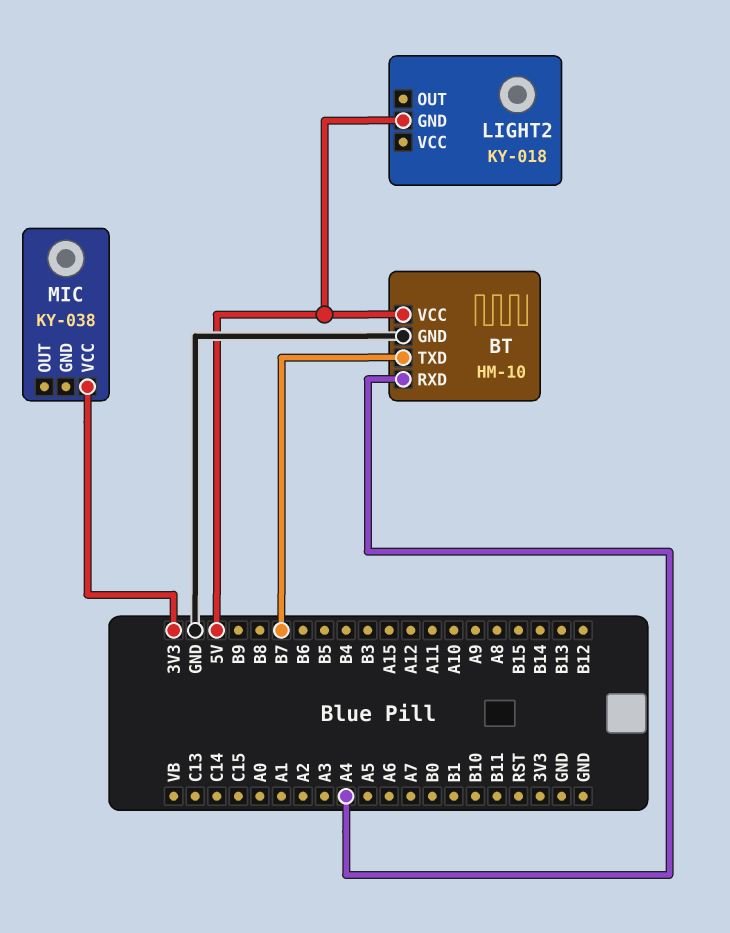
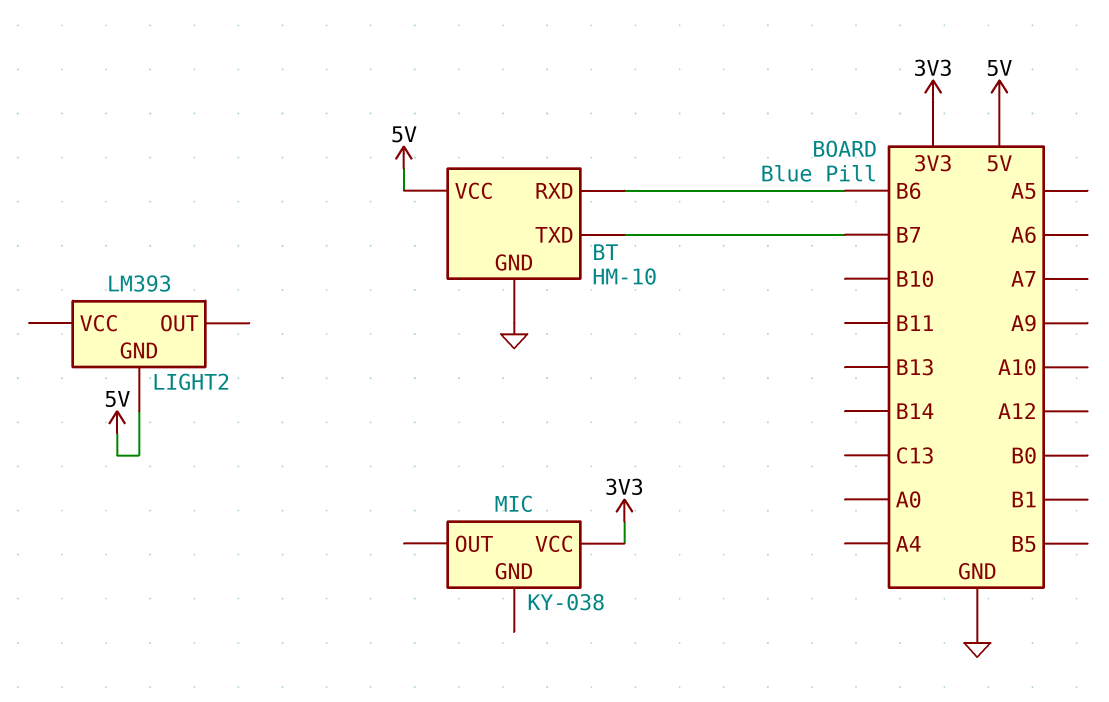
BT pin RXD: A4 -> B6
LIGHT2: KY-018 -> LM393

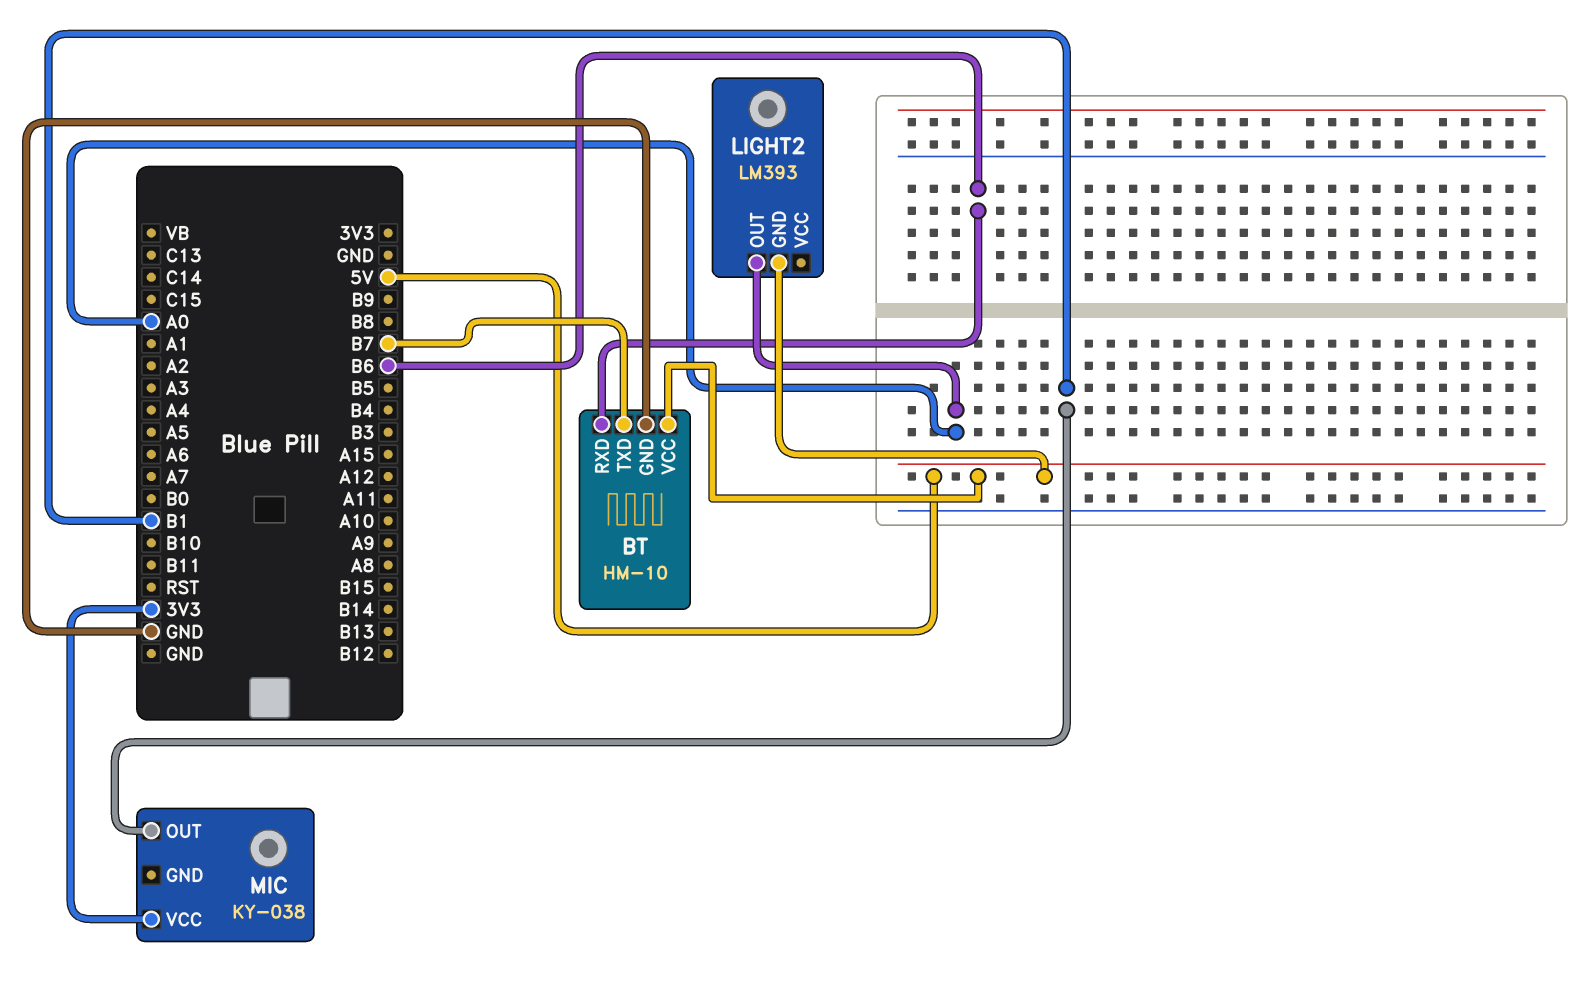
LIGHT2 pin OUT: none -> A0
MIC pin OUT: none -> B1

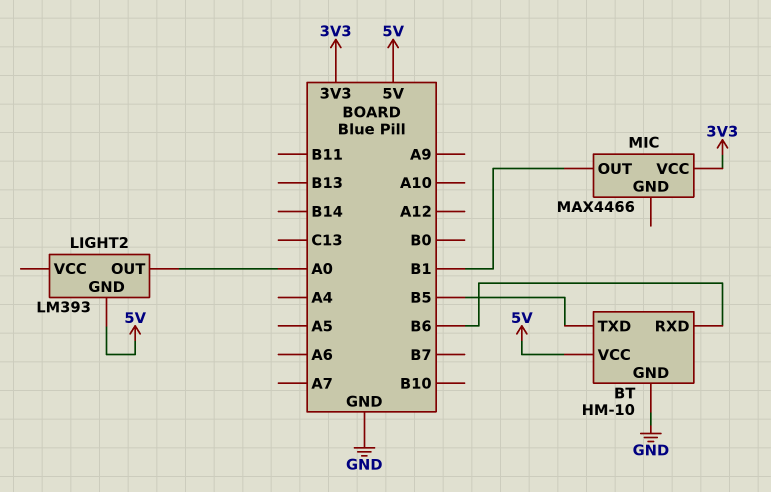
BT pin TXD: B7 -> B5
MIC: KY-038 -> MAX4466

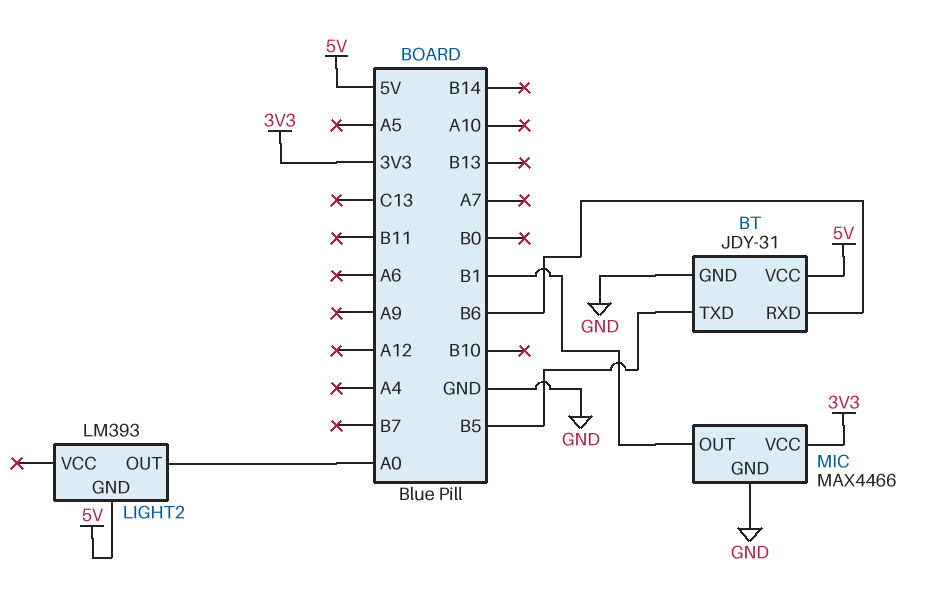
BT: HM-10 -> JDY-31
MIC pin GND: none -> GND

